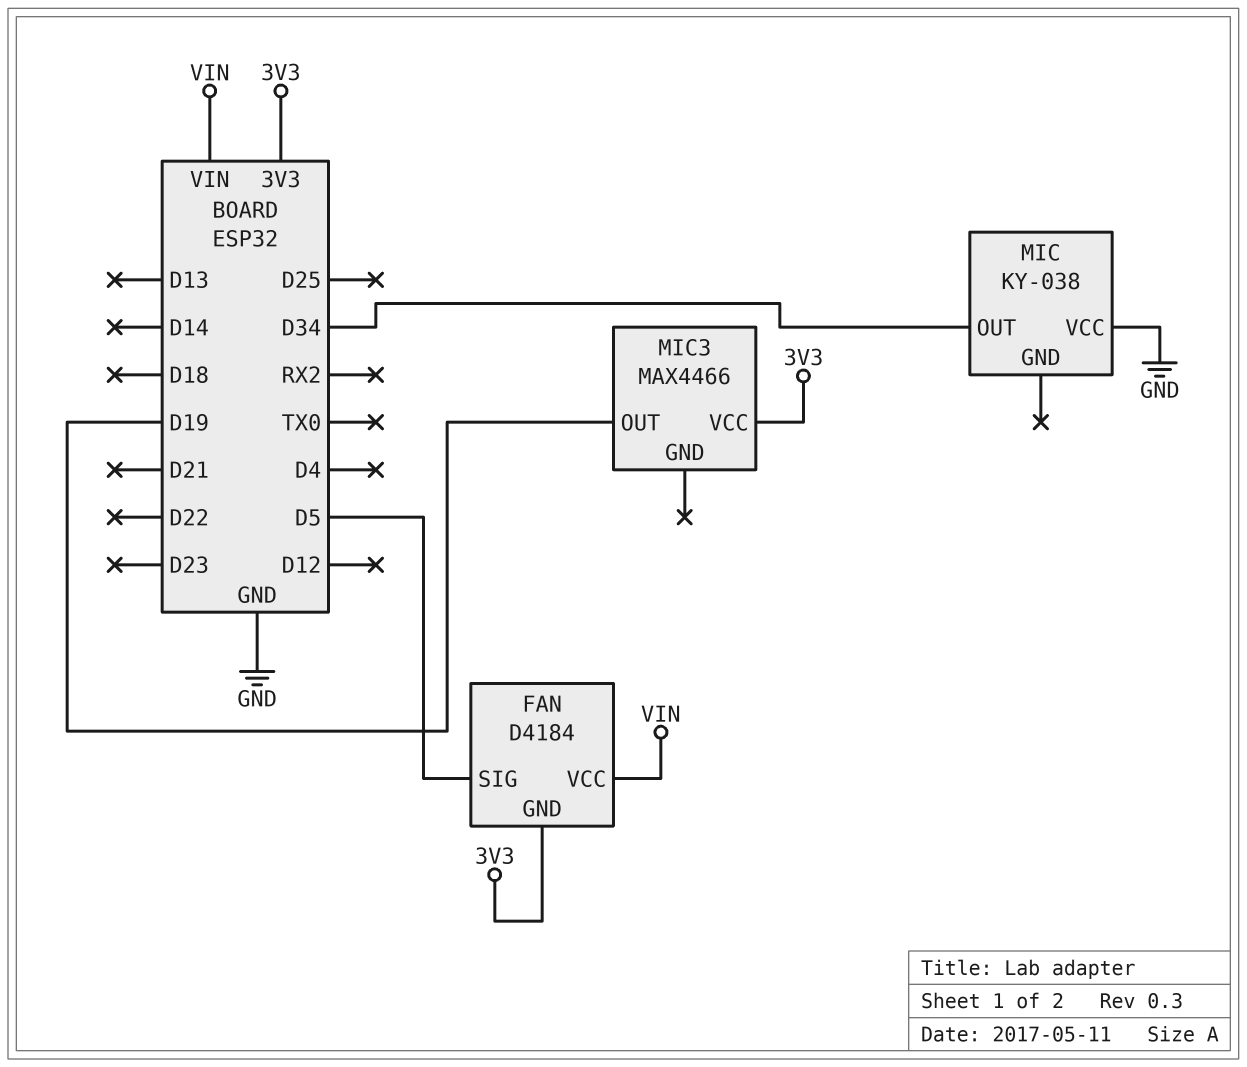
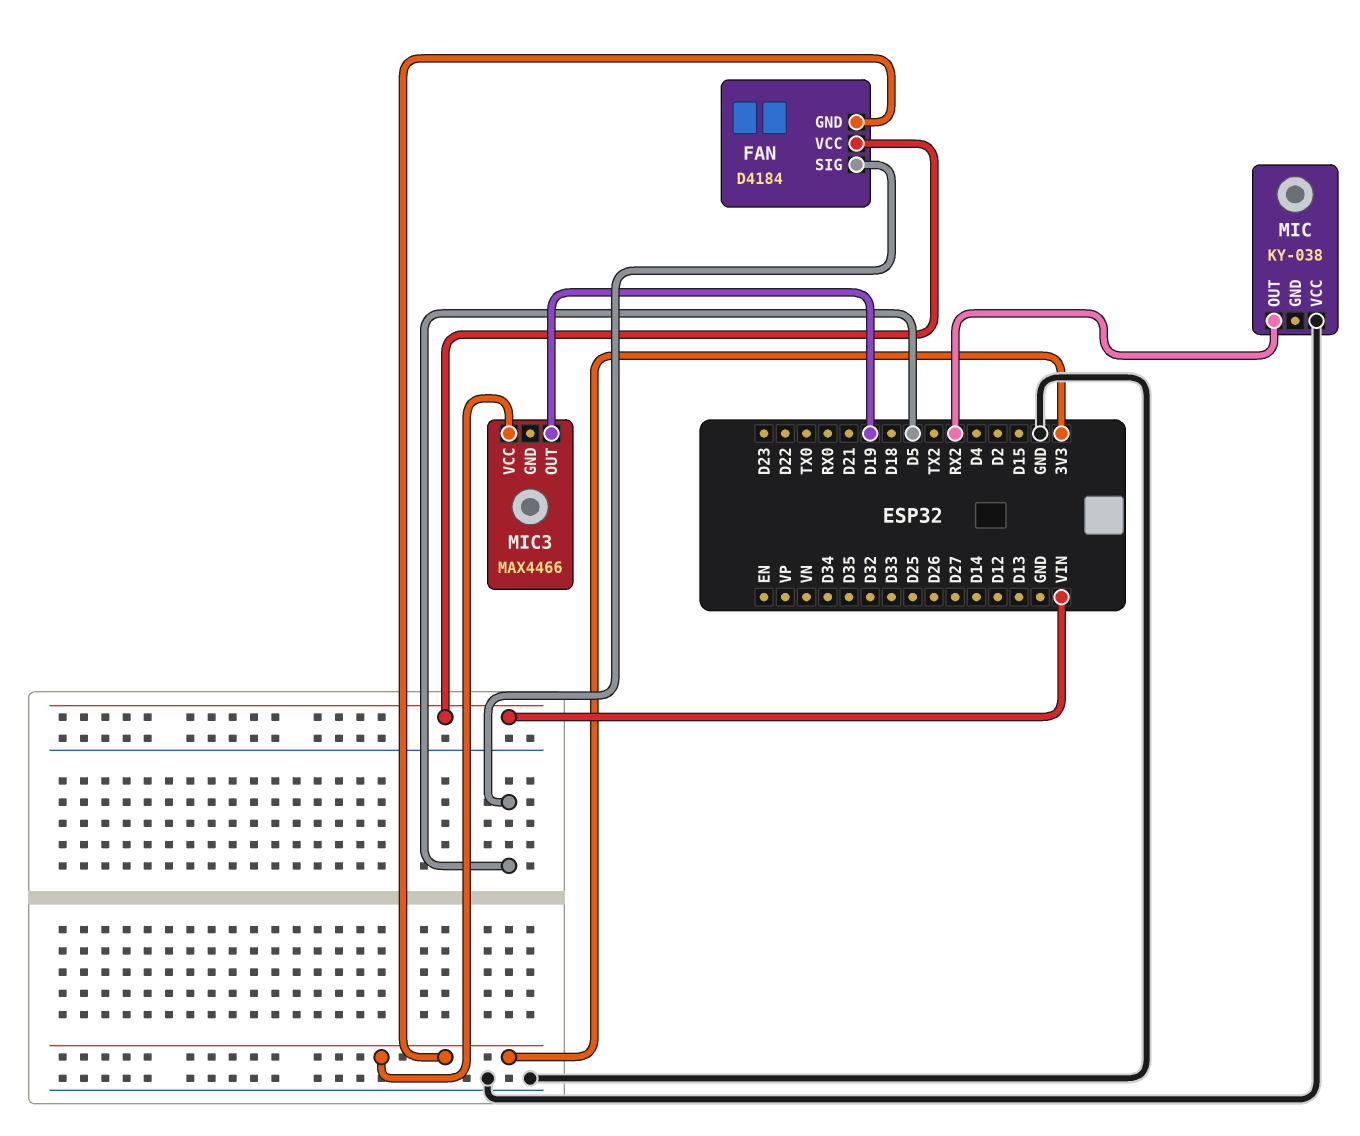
MIC pin OUT: D34 -> RX2

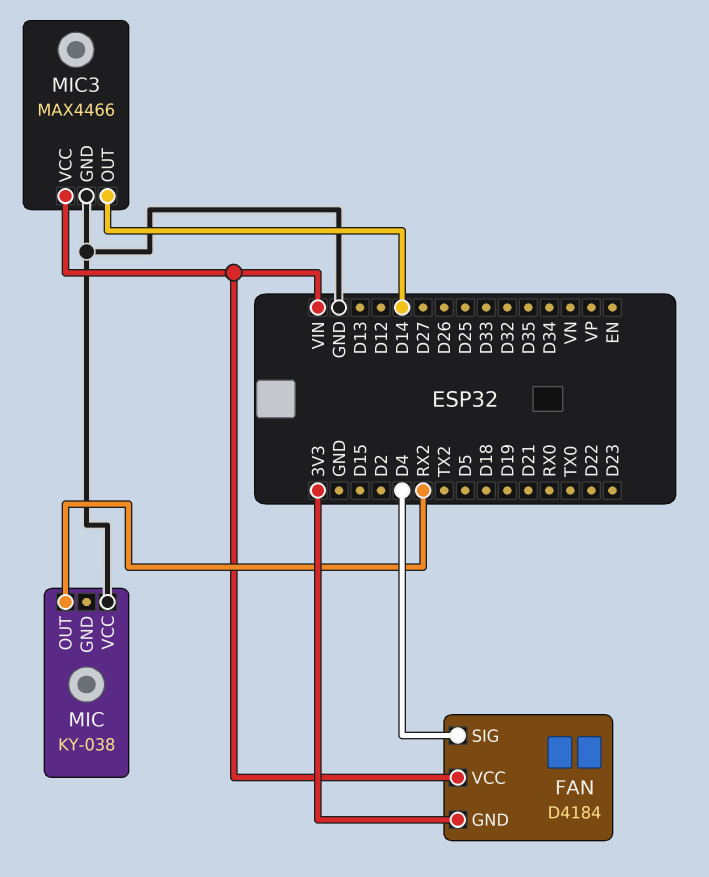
FAN pin SIG: D5 -> D4
MIC3 pin GND: none -> GND
MIC3 pin OUT: D19 -> D14
MIC3 pin VCC: 3V3 -> VIN

